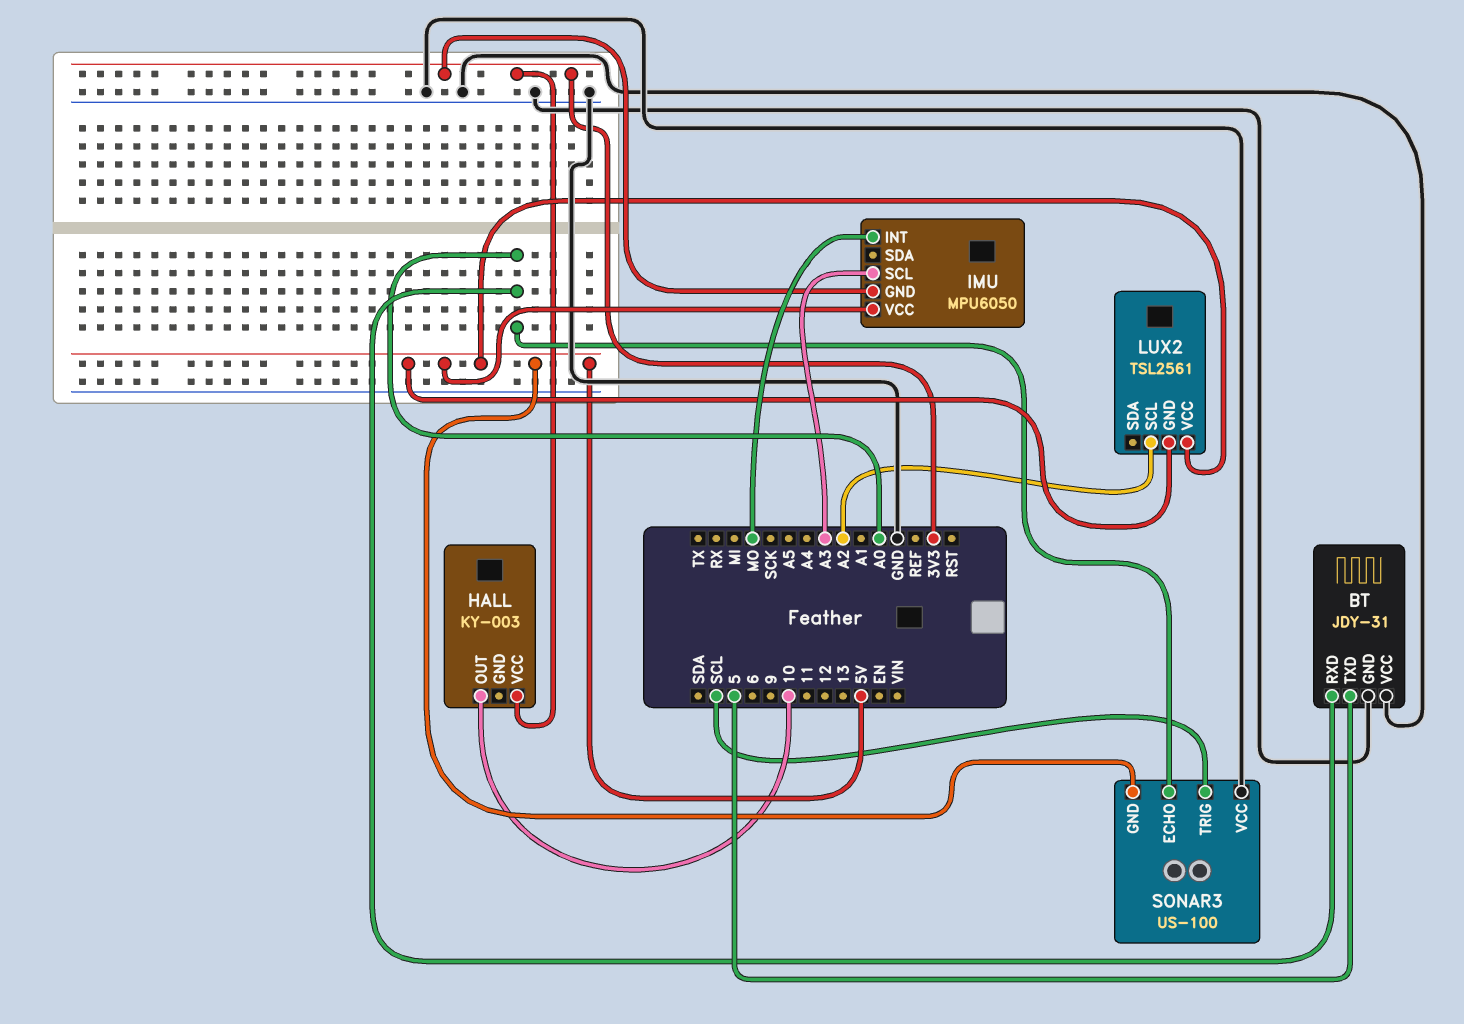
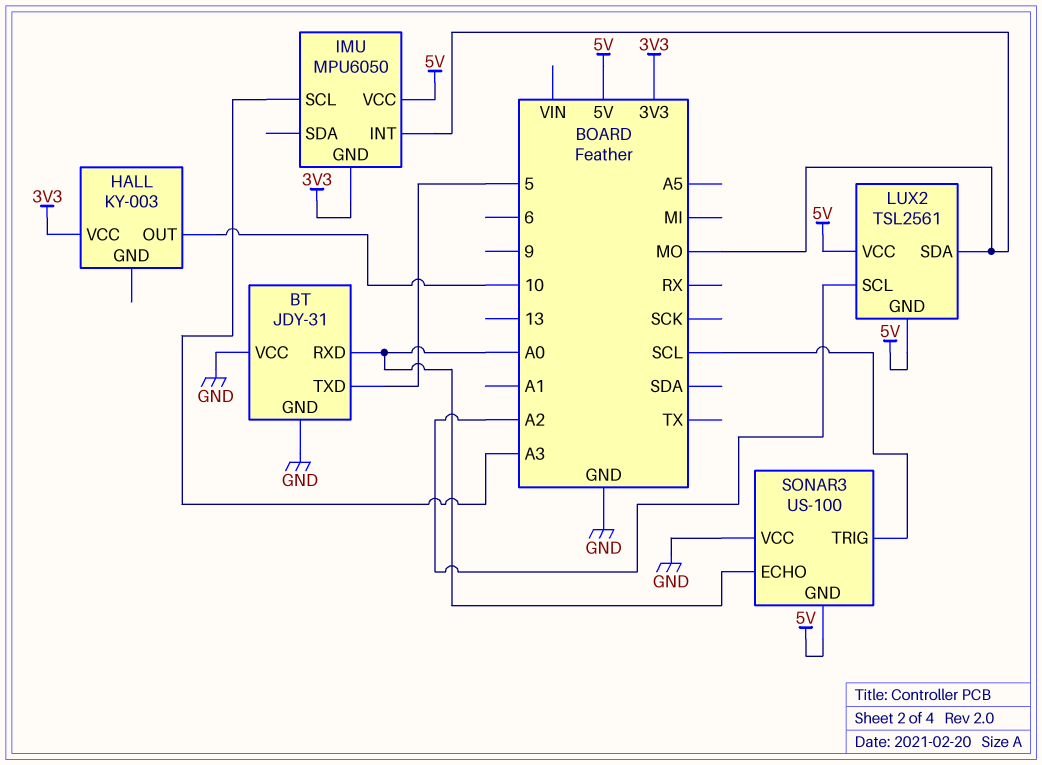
LUX2 pin SDA: none -> MO

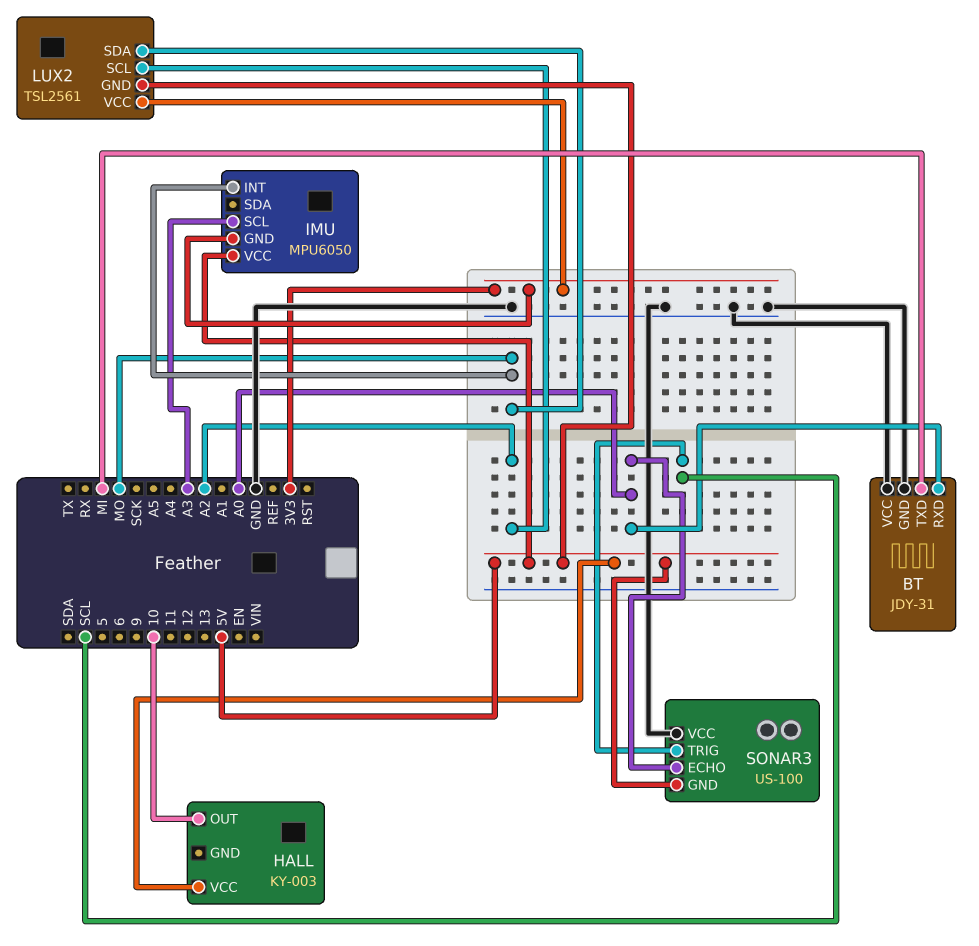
BT pin TXD: 5 -> MI
HALL pin VCC: 3V3 -> 5V
LUX2 pin VCC: 5V -> 3V3

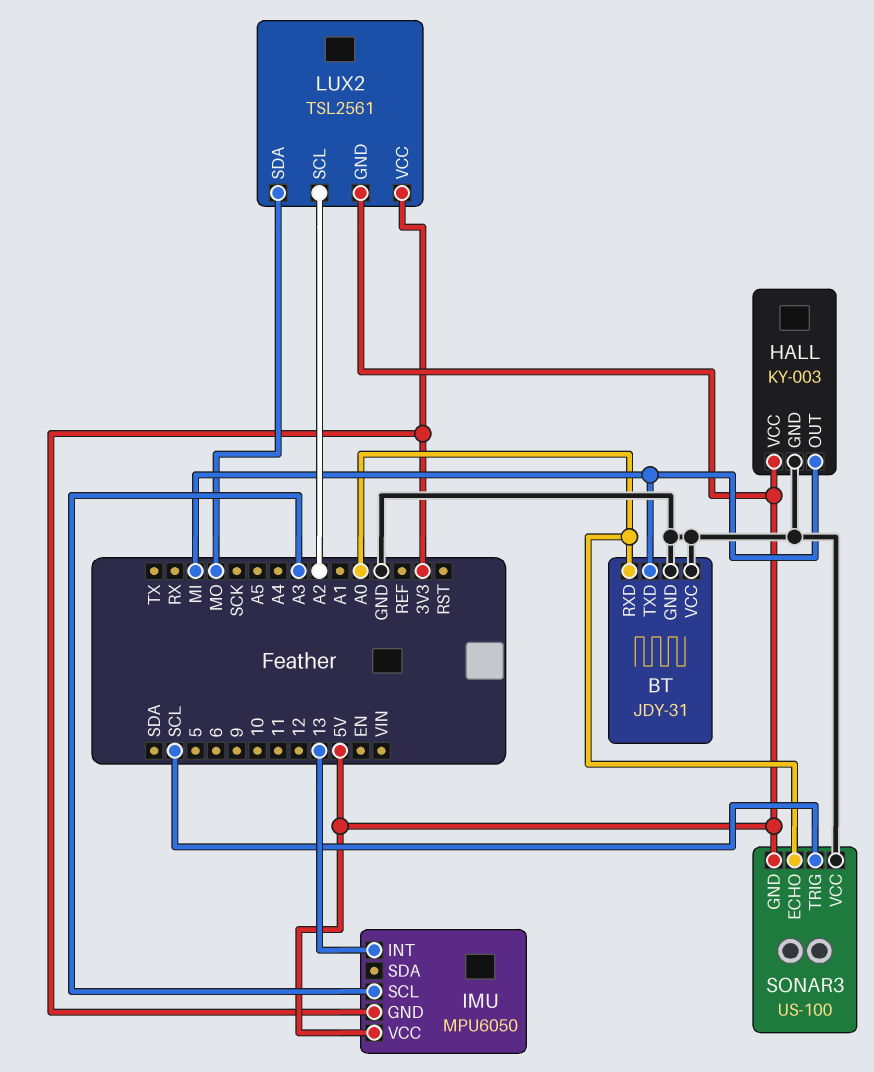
HALL pin GND: none -> GND
HALL pin OUT: 10 -> MI
IMU pin INT: MO -> 13

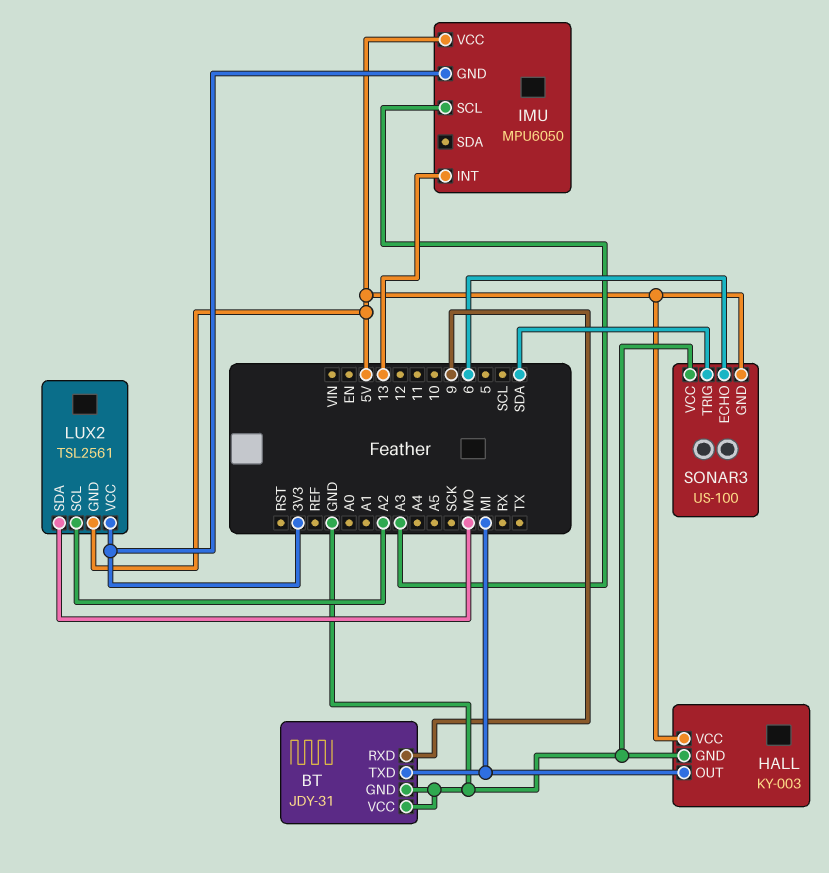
BT pin RXD: A0 -> 9
SONAR3 pin ECHO: A0 -> 6
SONAR3 pin TRIG: SCL -> SDA

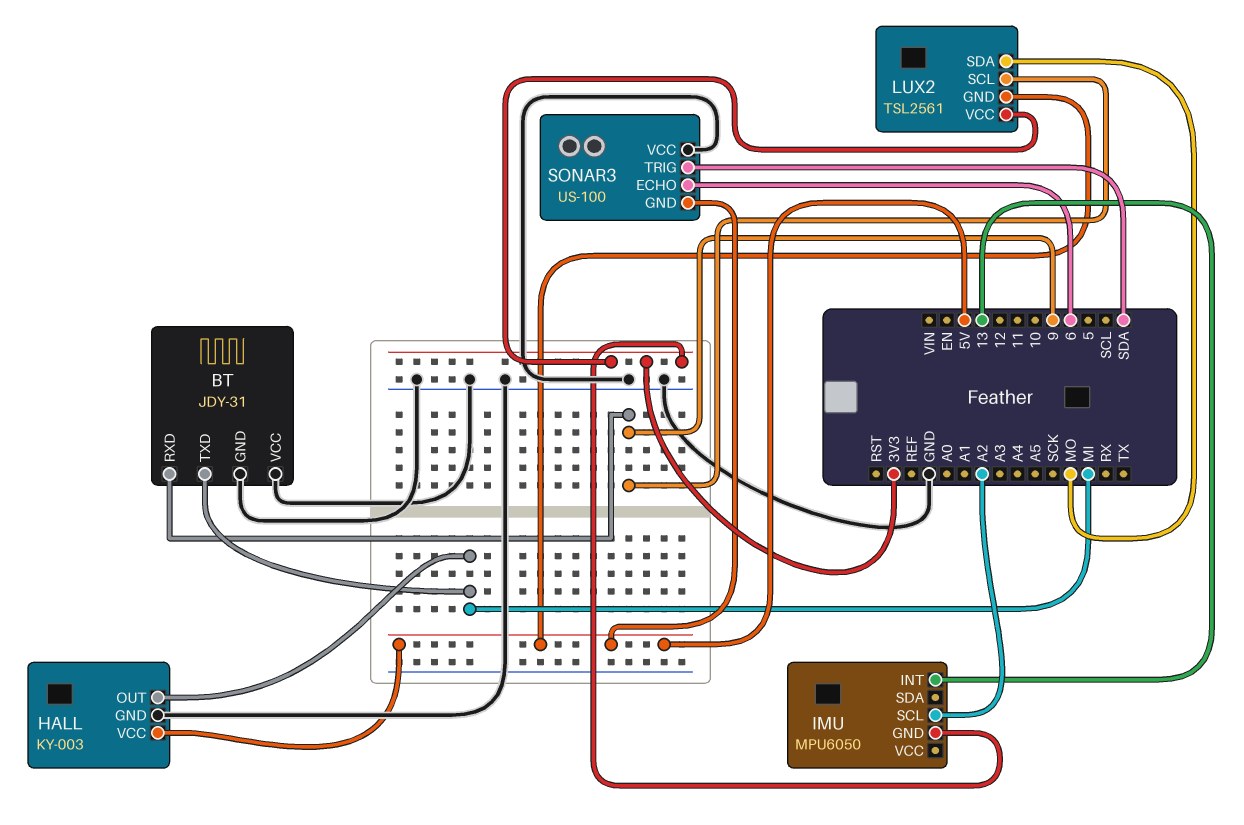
IMU pin SCL: A3 -> A2
IMU pin VCC: 5V -> none
LUX2 pin SCL: A2 -> 9

